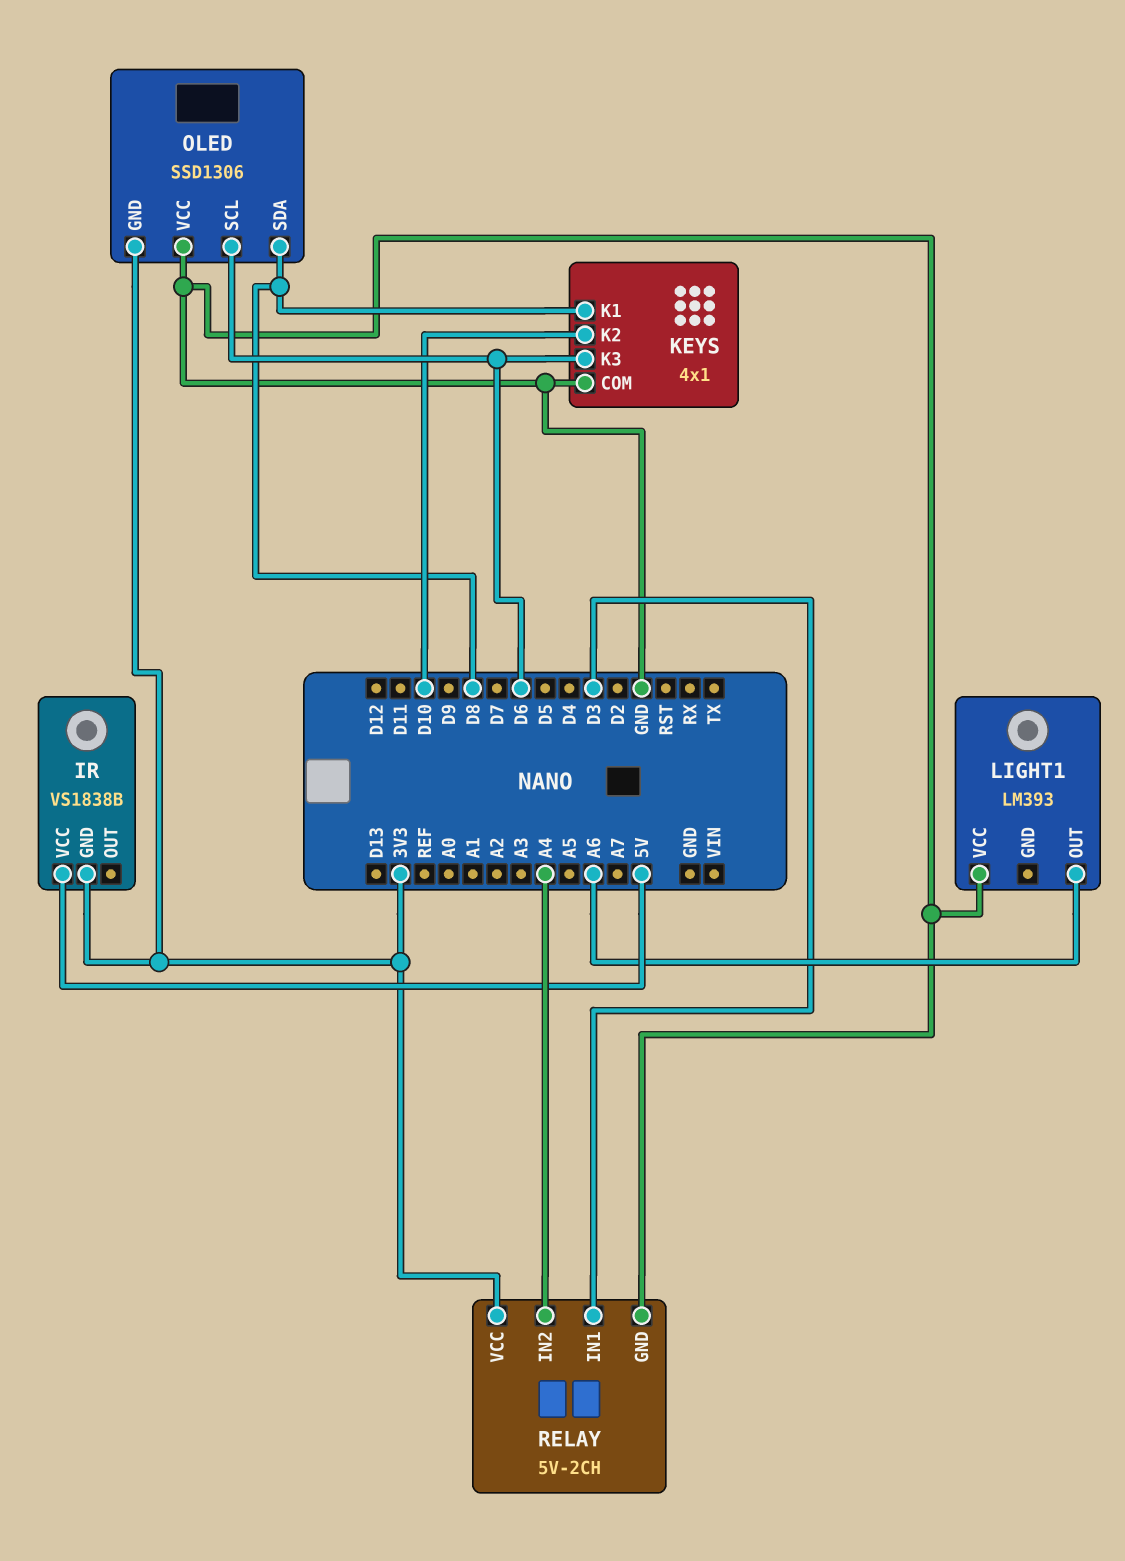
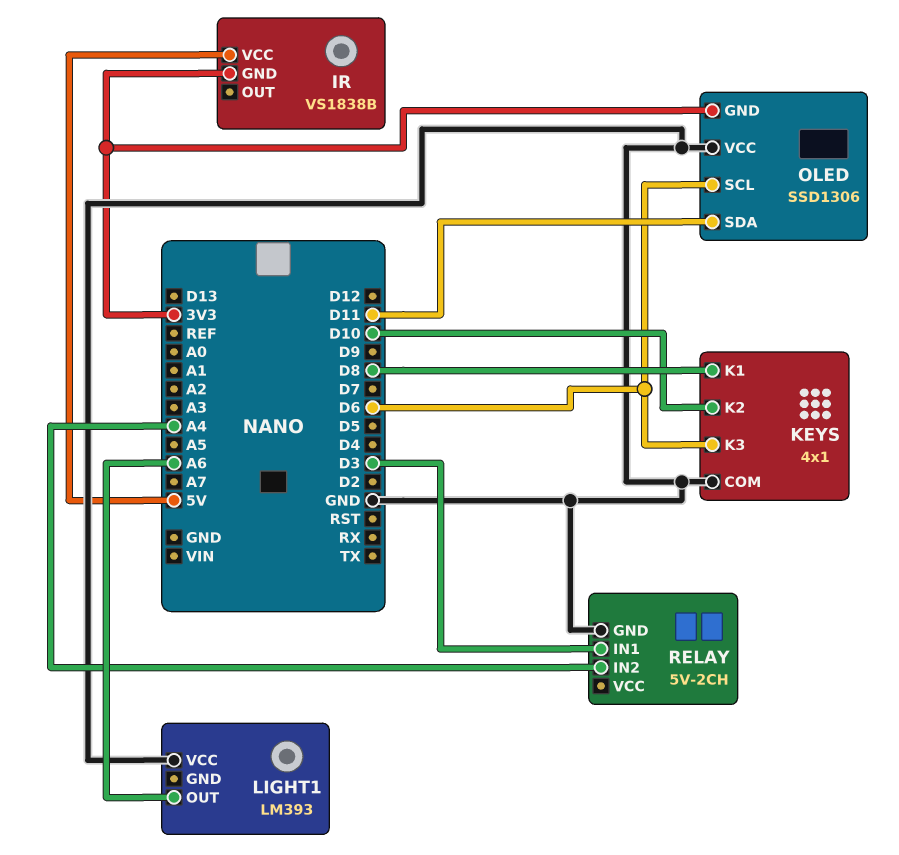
OLED pin SDA: D8 -> D11
RELAY pin VCC: 3V3 -> none

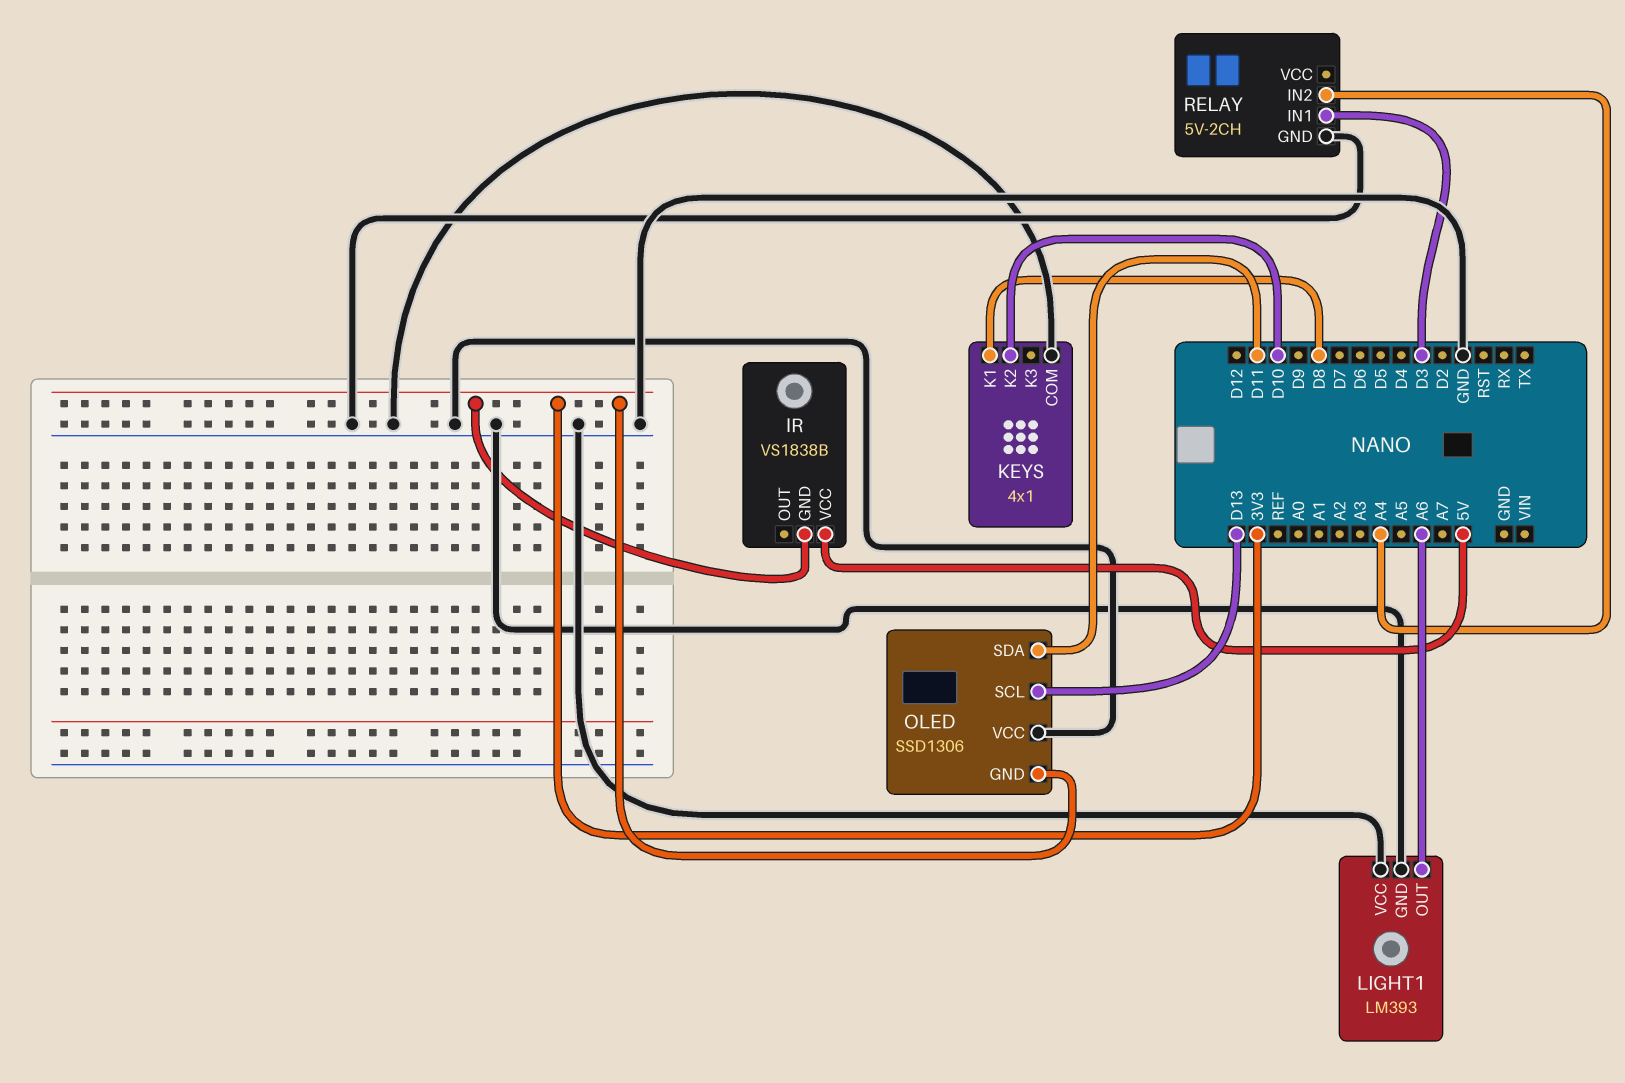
KEYS pin K3: D6 -> none
LIGHT1 pin GND: none -> GND
OLED pin SCL: D6 -> D13

